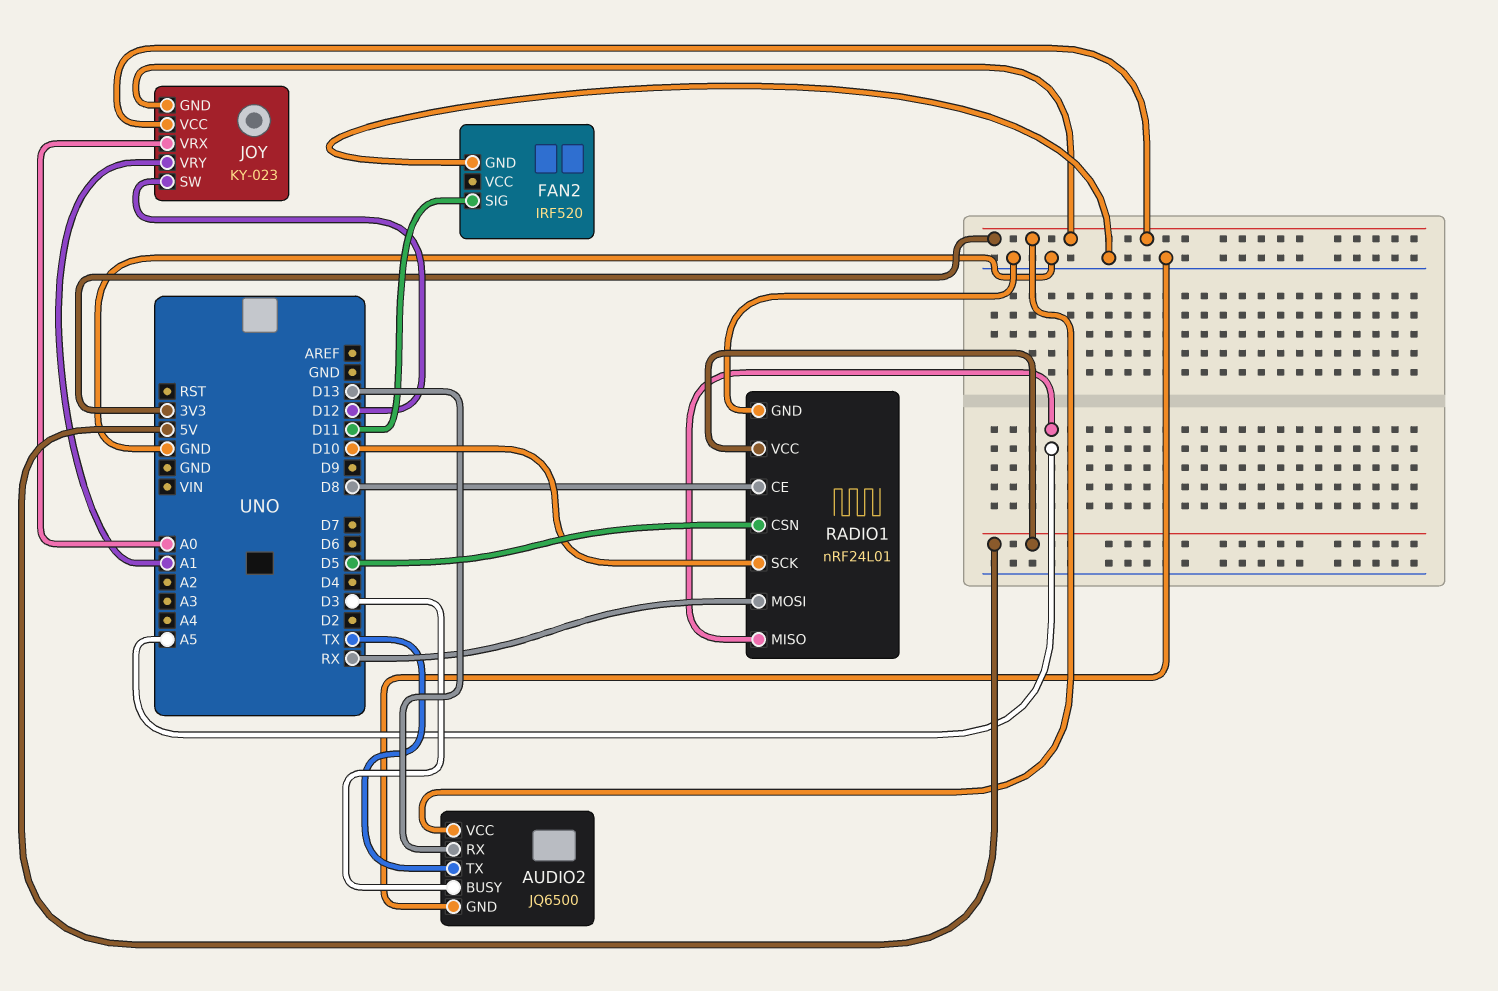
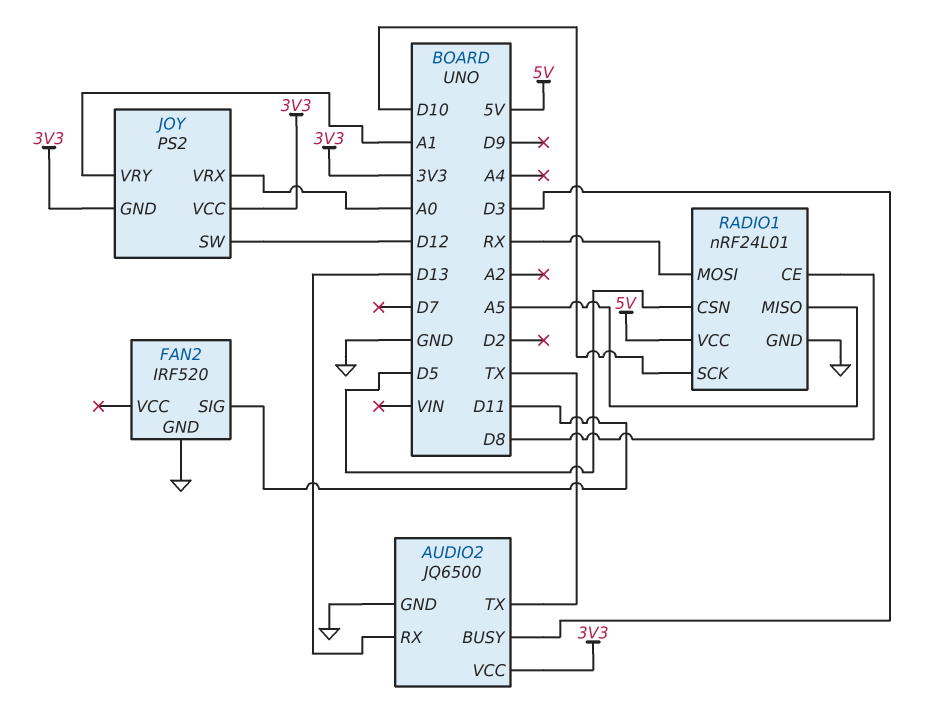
JOY: KY-023 -> PS2

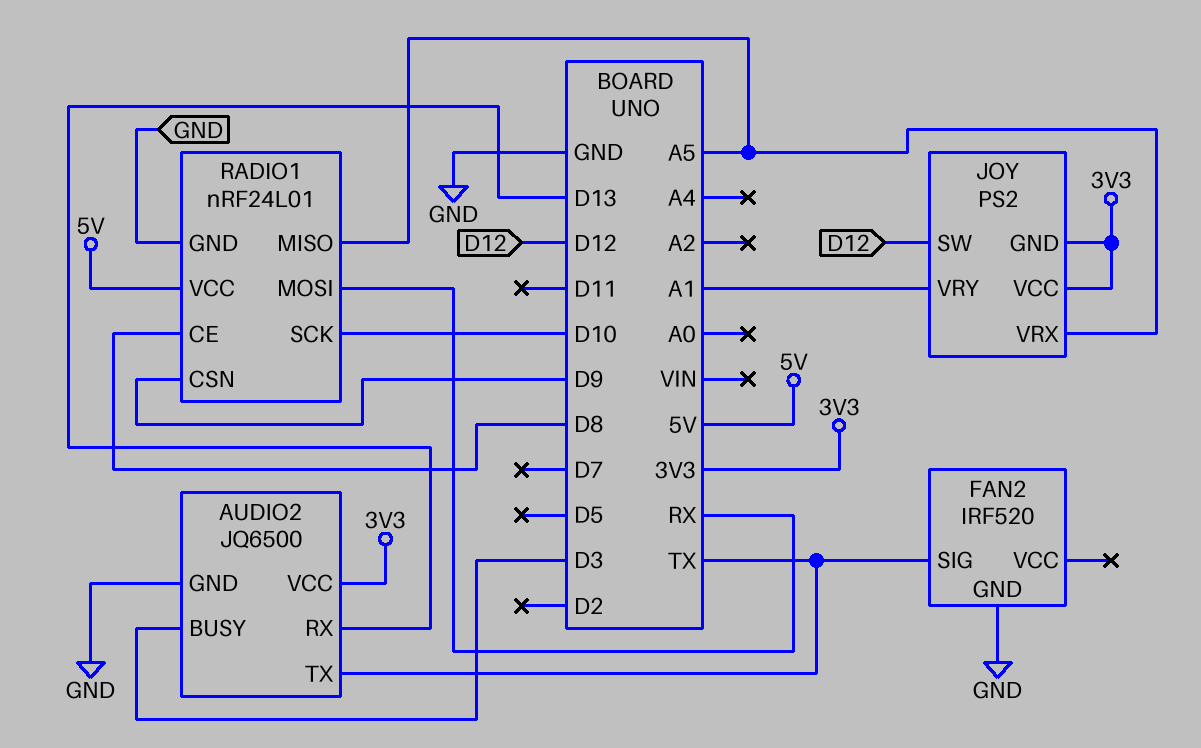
FAN2 pin SIG: D11 -> TX
JOY pin VRX: A0 -> A5
RADIO1 pin CSN: D5 -> D9

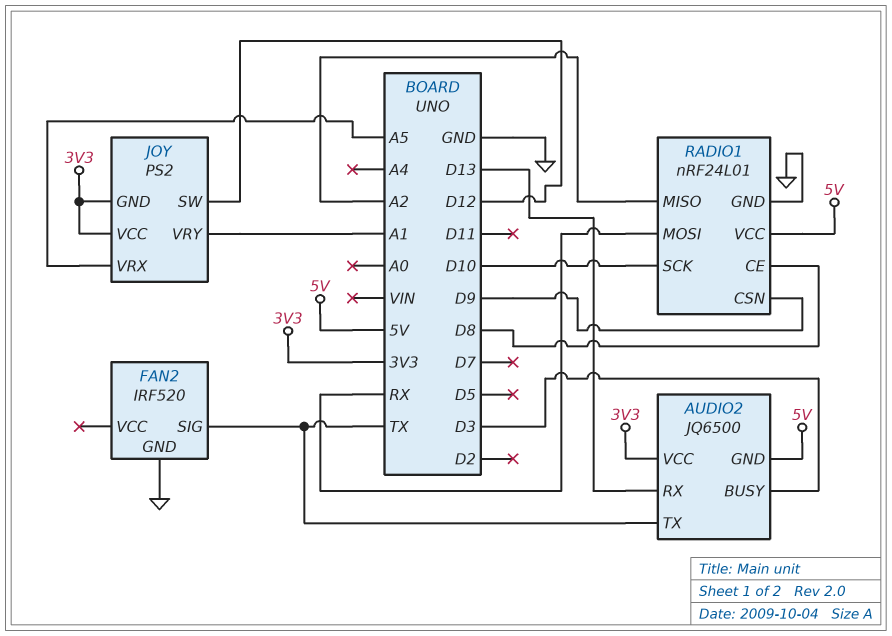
AUDIO2 pin GND: GND -> 5V
RADIO1 pin MISO: A5 -> A2

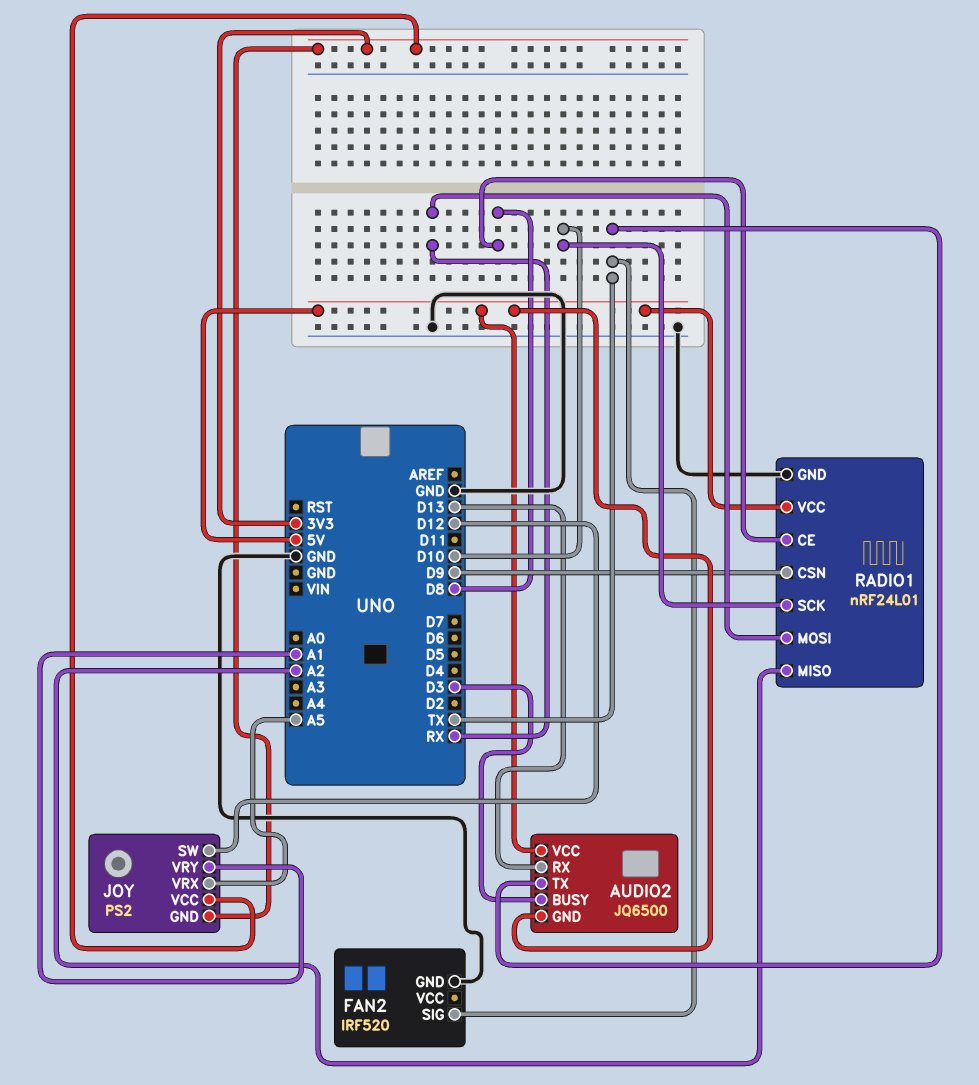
AUDIO2 pin VCC: 3V3 -> 5V

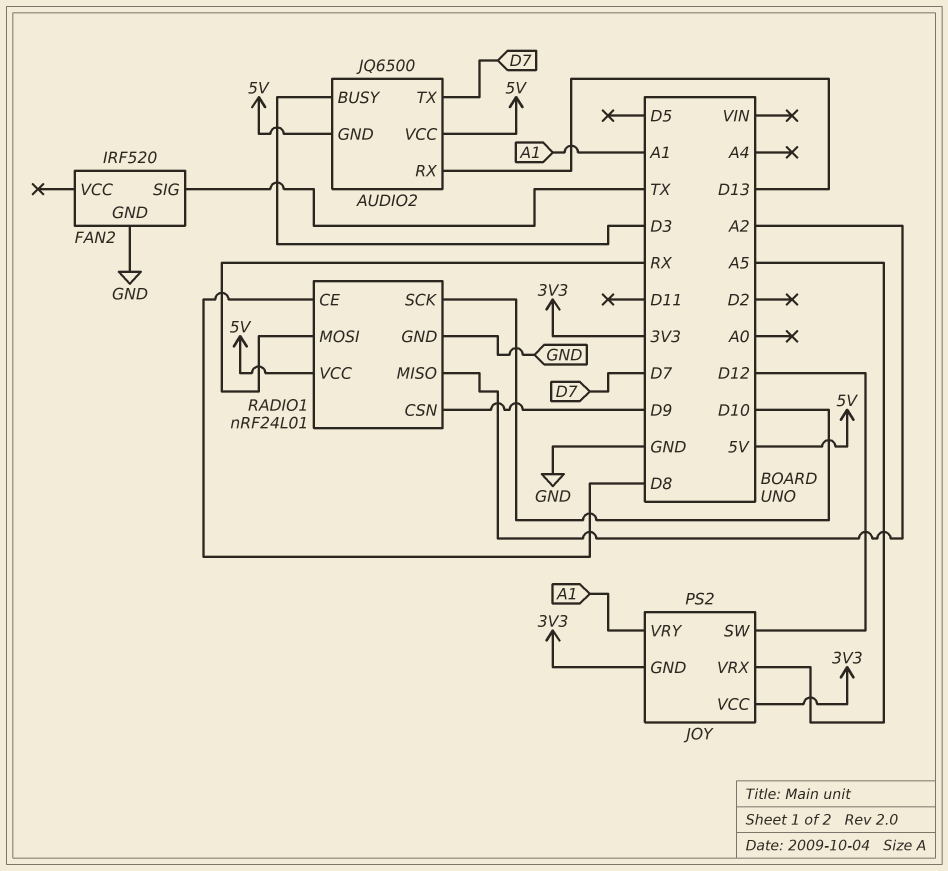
AUDIO2 pin TX: TX -> D7

